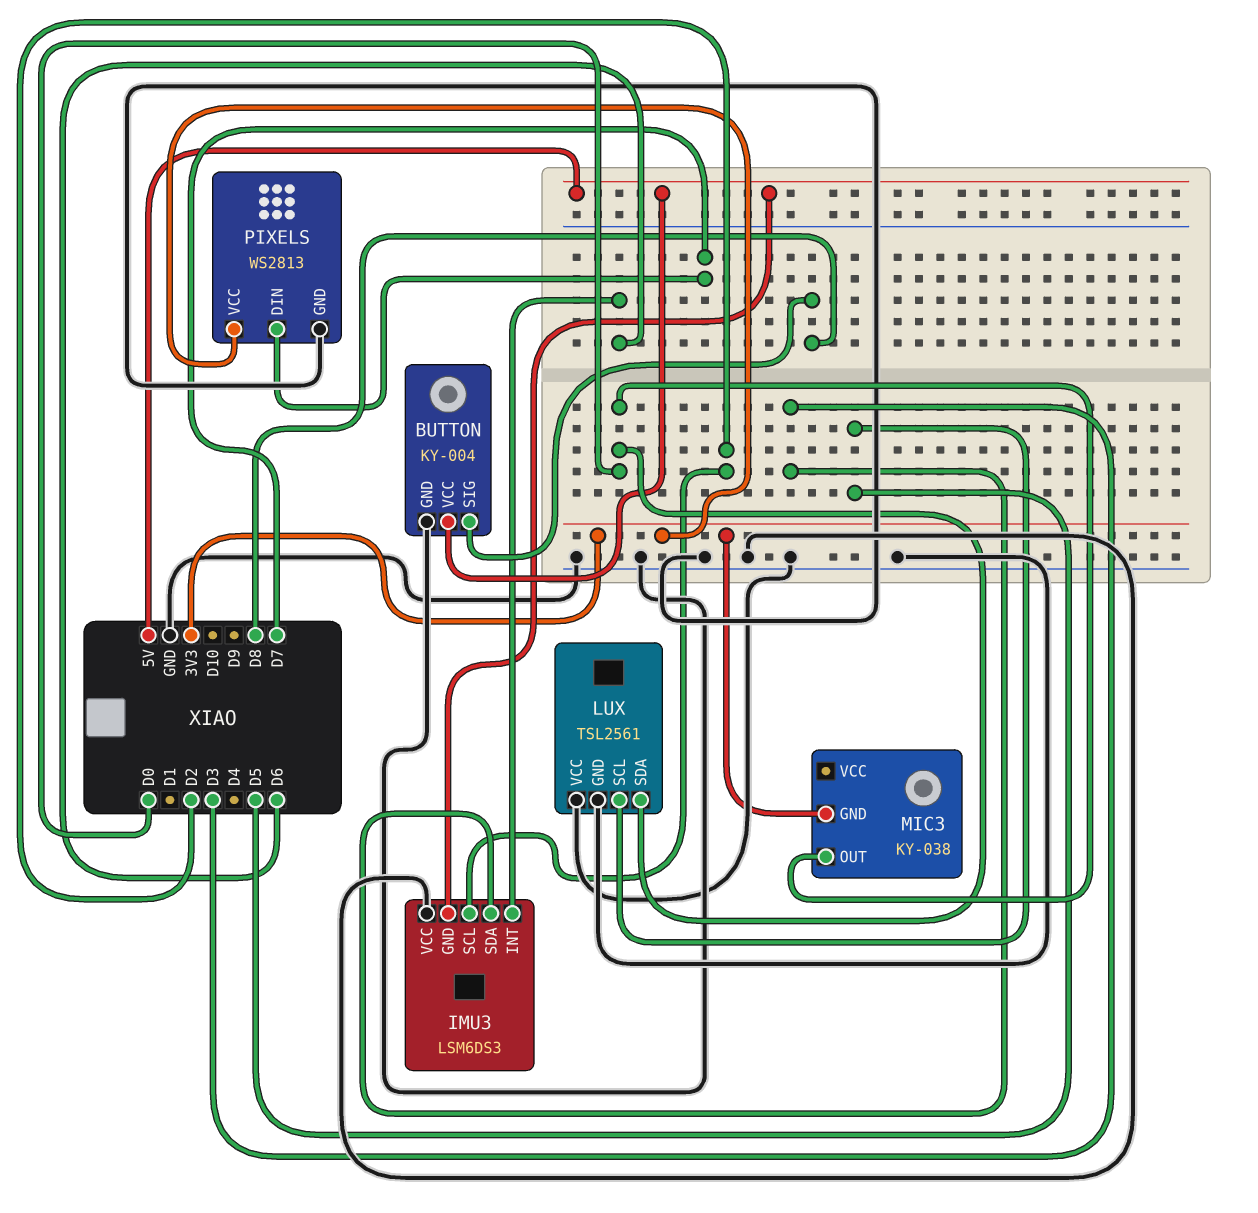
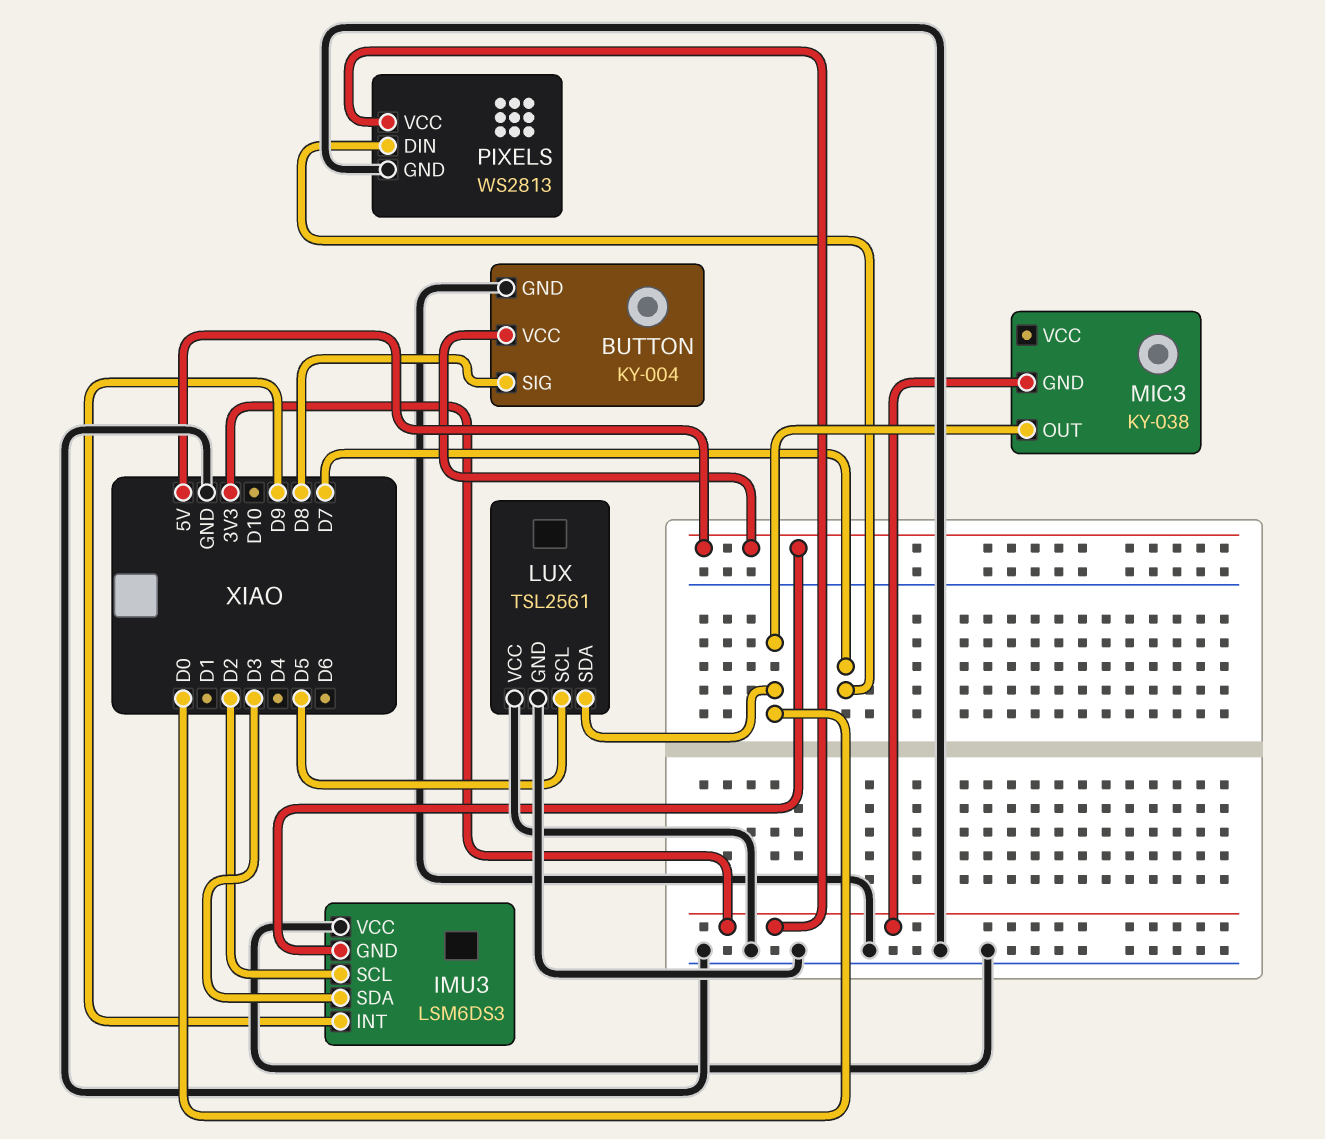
IMU3 pin INT: D6 -> D9

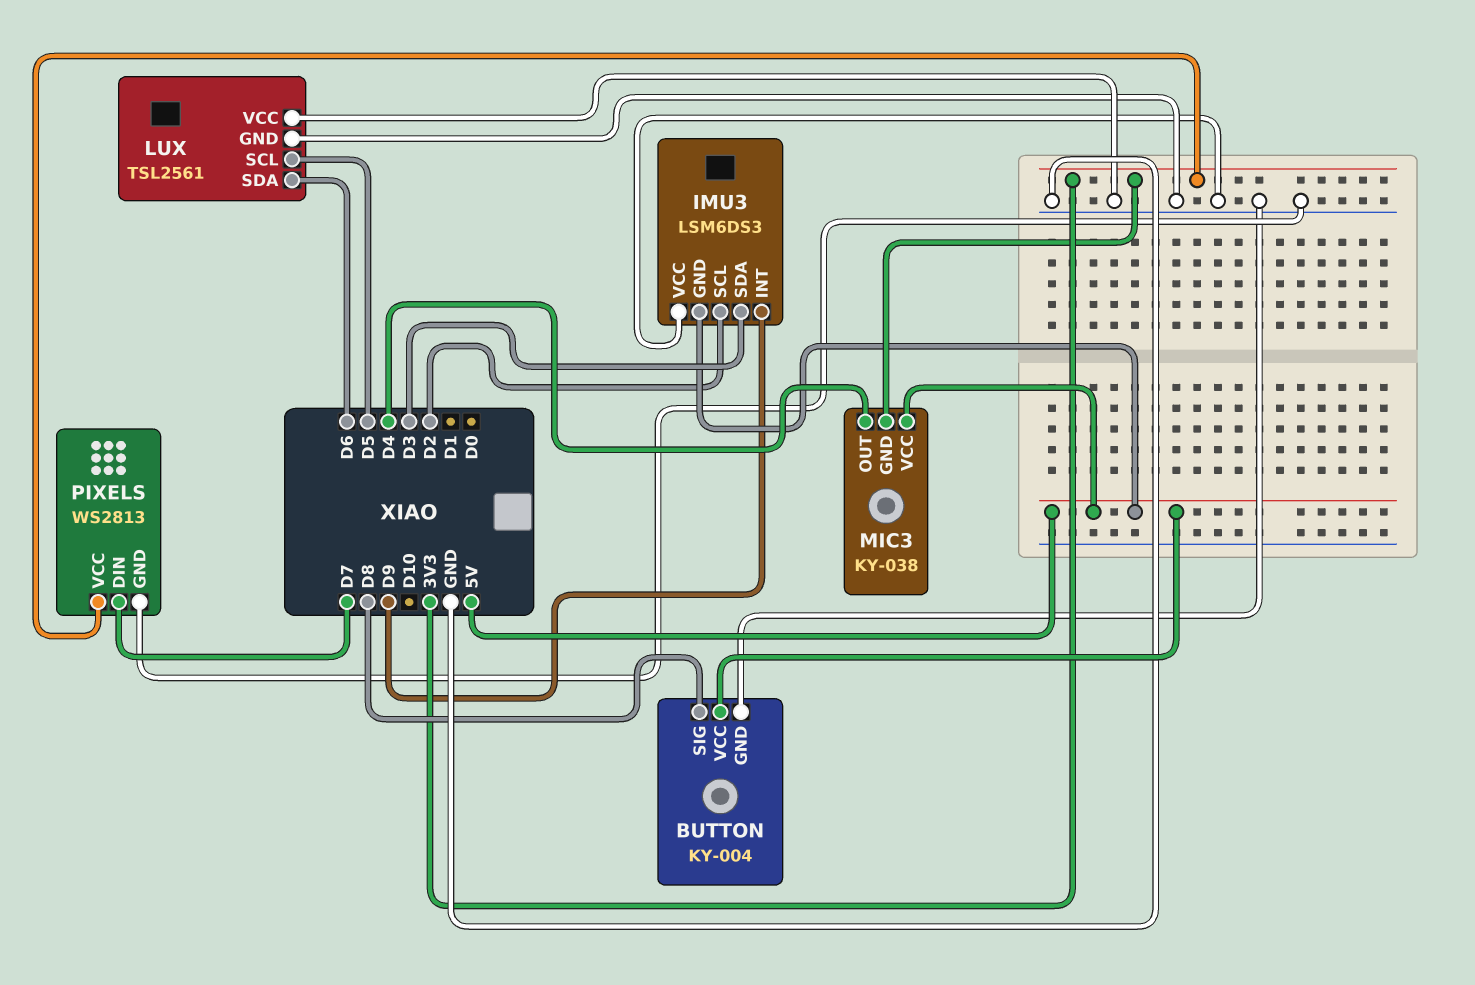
LUX pin SDA: D0 -> D6
MIC3 pin OUT: D0 -> D4
MIC3 pin VCC: none -> 5V

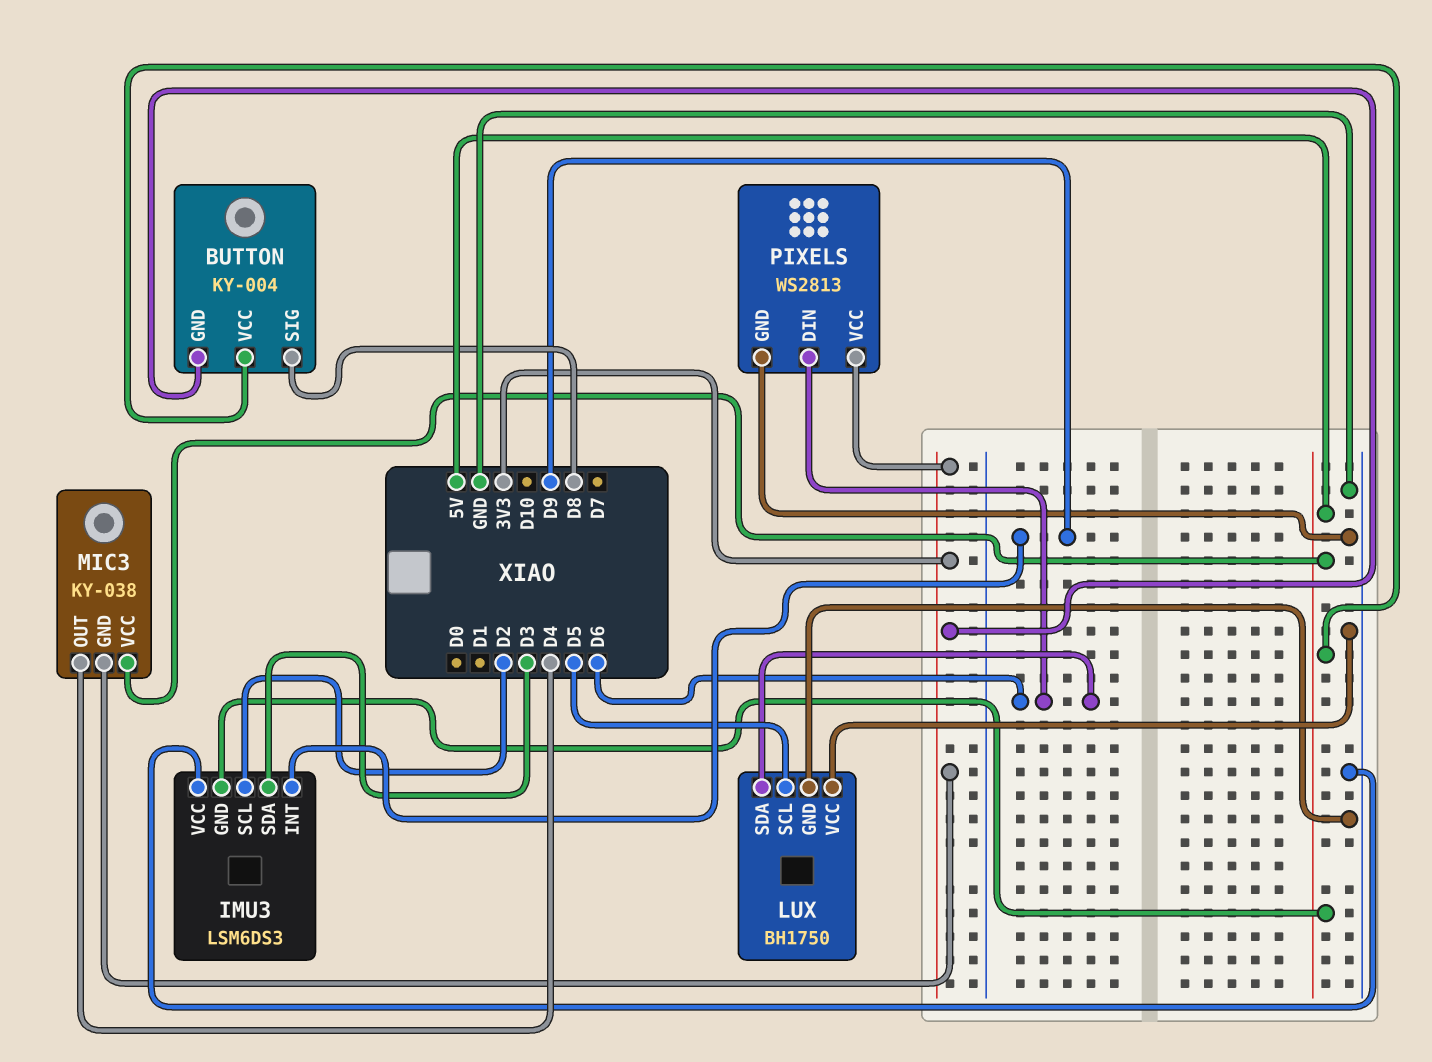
BUTTON pin GND: GND -> 3V3
LUX: TSL2561 -> BH1750
PIXELS pin DIN: D7 -> D6

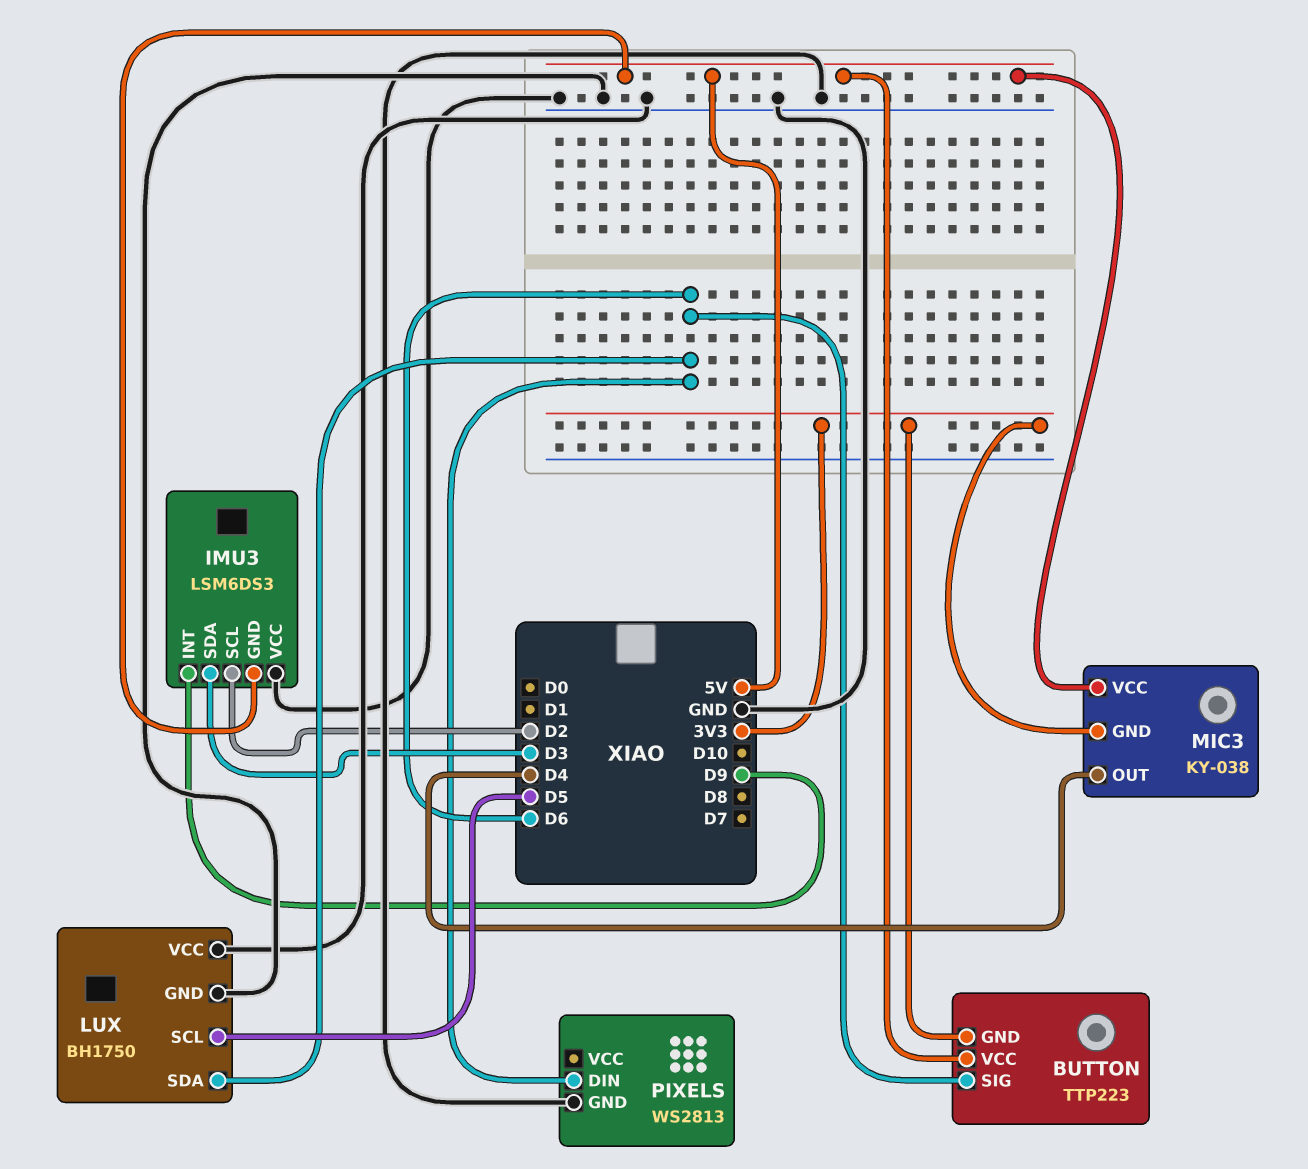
BUTTON: KY-004 -> TTP223
BUTTON pin SIG: D8 -> D6
PIXELS pin VCC: 3V3 -> none

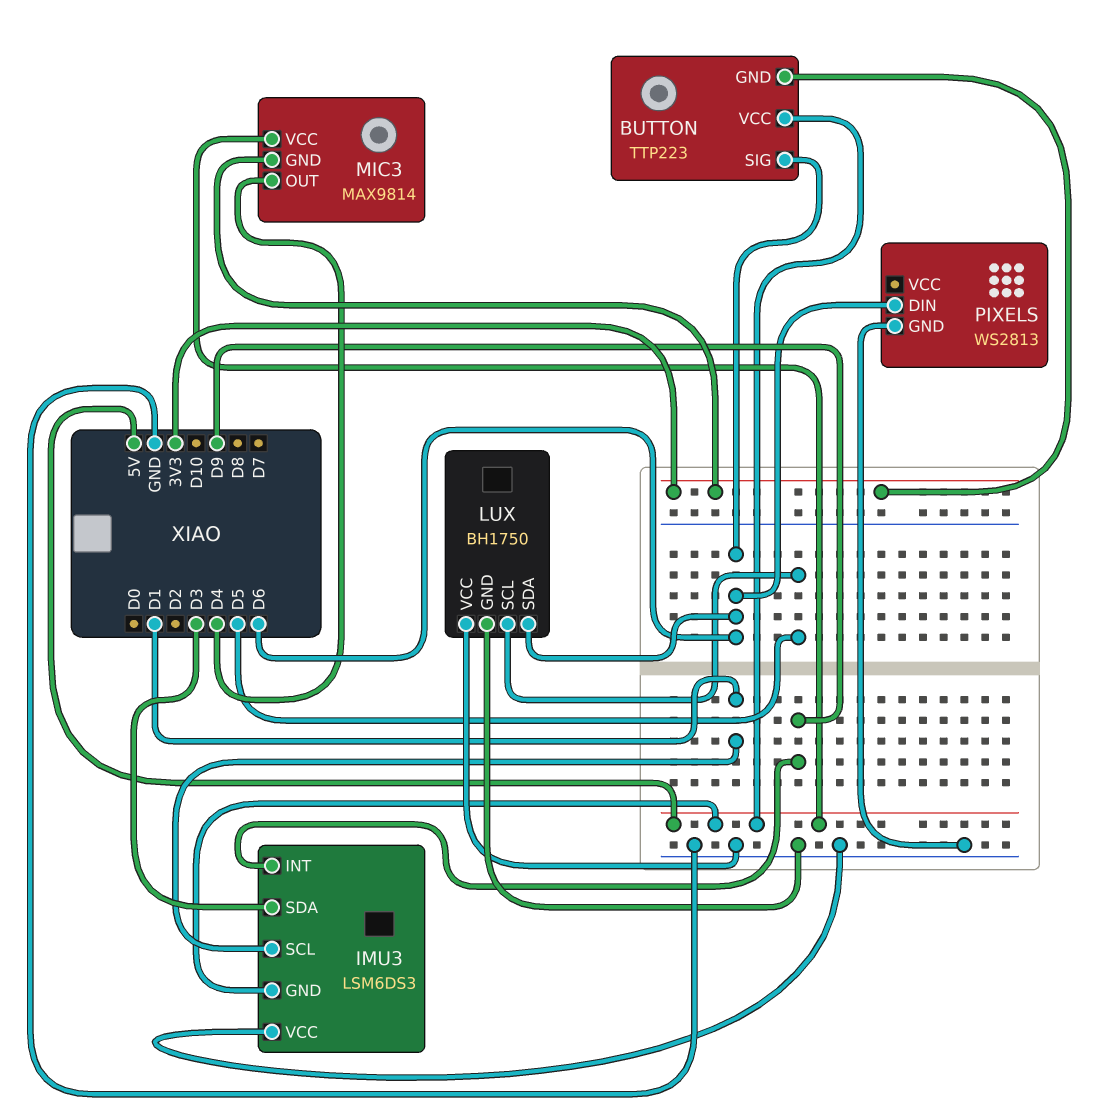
IMU3 pin SCL: D2 -> D1
MIC3: KY-038 -> MAX9814

